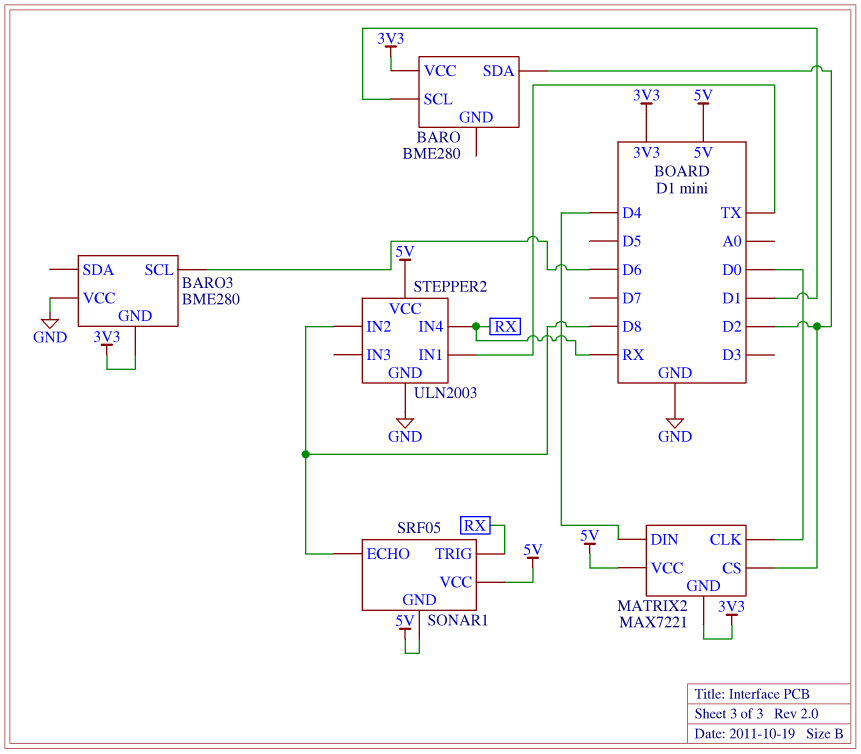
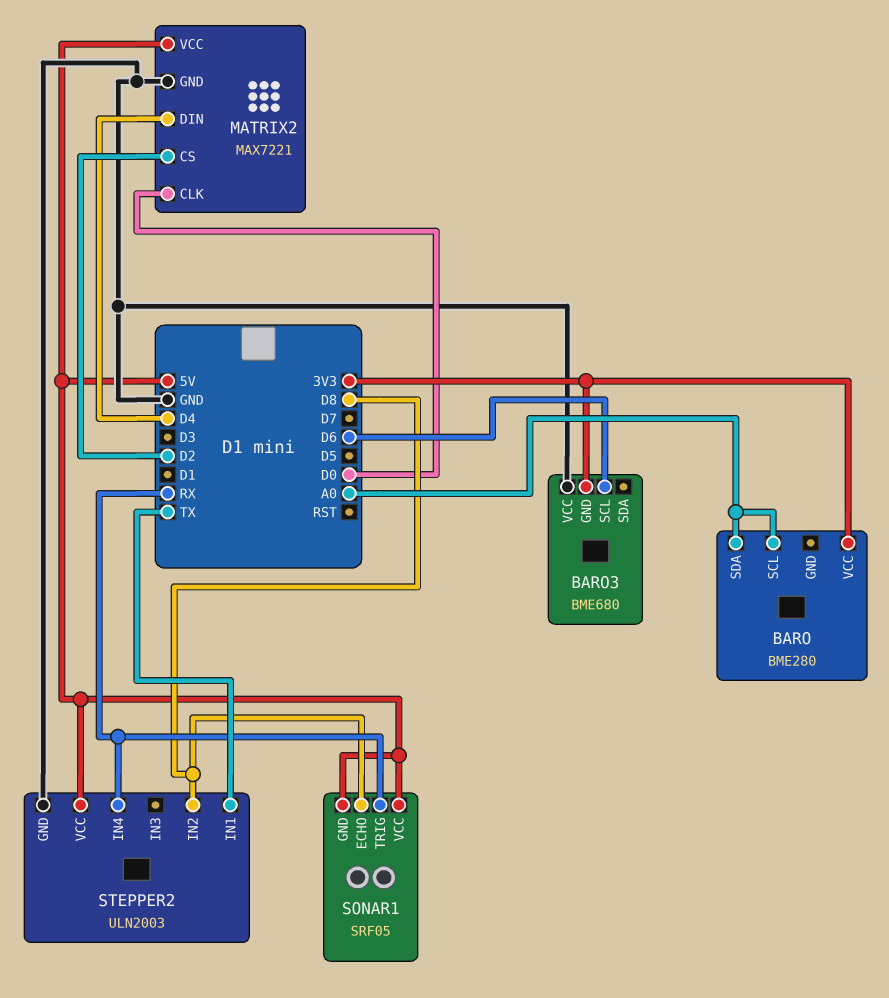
BARO pin SCL: D1 -> A0
BARO pin SDA: D2 -> A0
BARO3: BME280 -> BME680
MATRIX2 pin GND: 3V3 -> GND

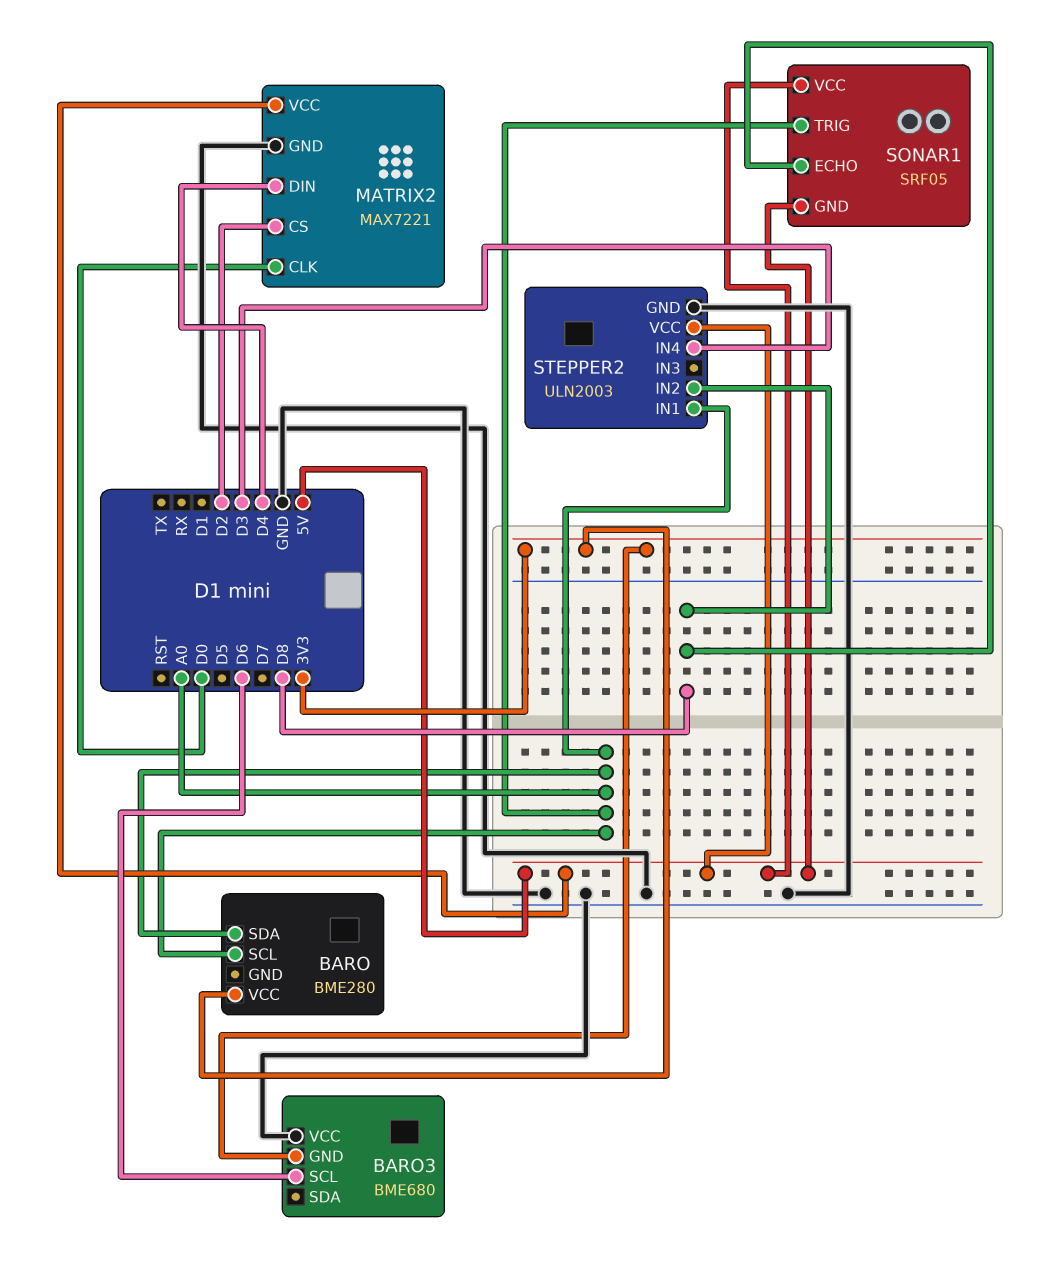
SONAR1 pin TRIG: RX -> A0
STEPPER2 pin IN1: TX -> A0
STEPPER2 pin IN4: RX -> D3

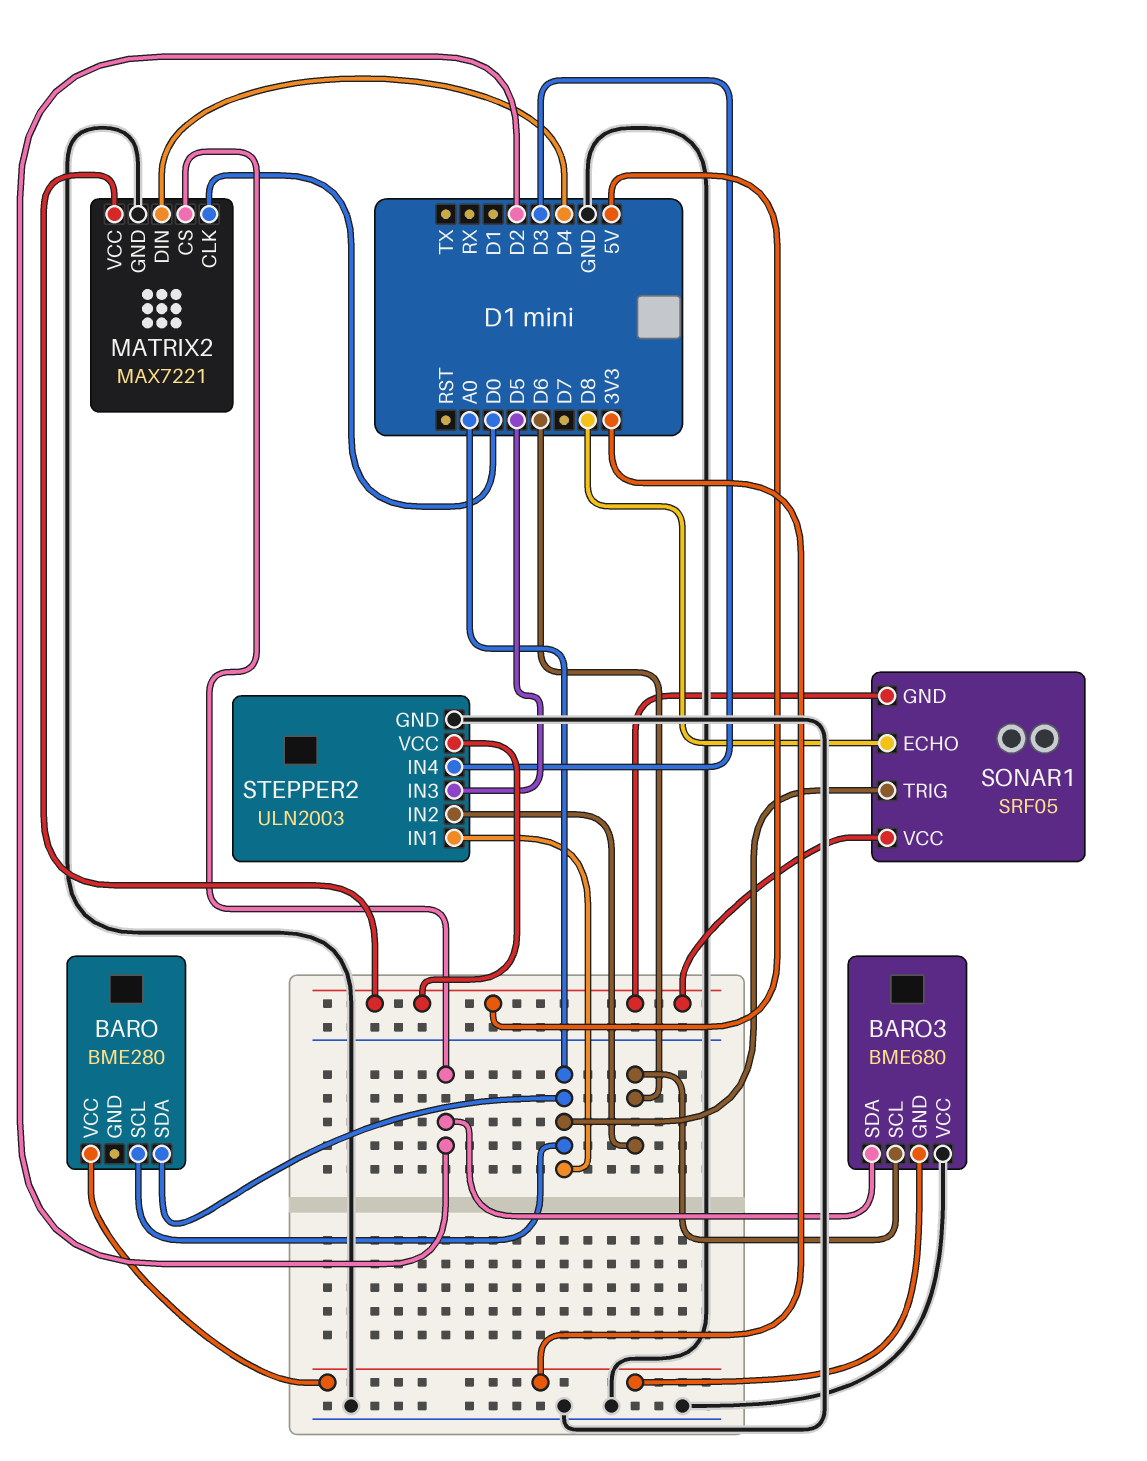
BARO3 pin SDA: none -> D2
STEPPER2 pin IN2: D8 -> D6
STEPPER2 pin IN3: none -> D5

